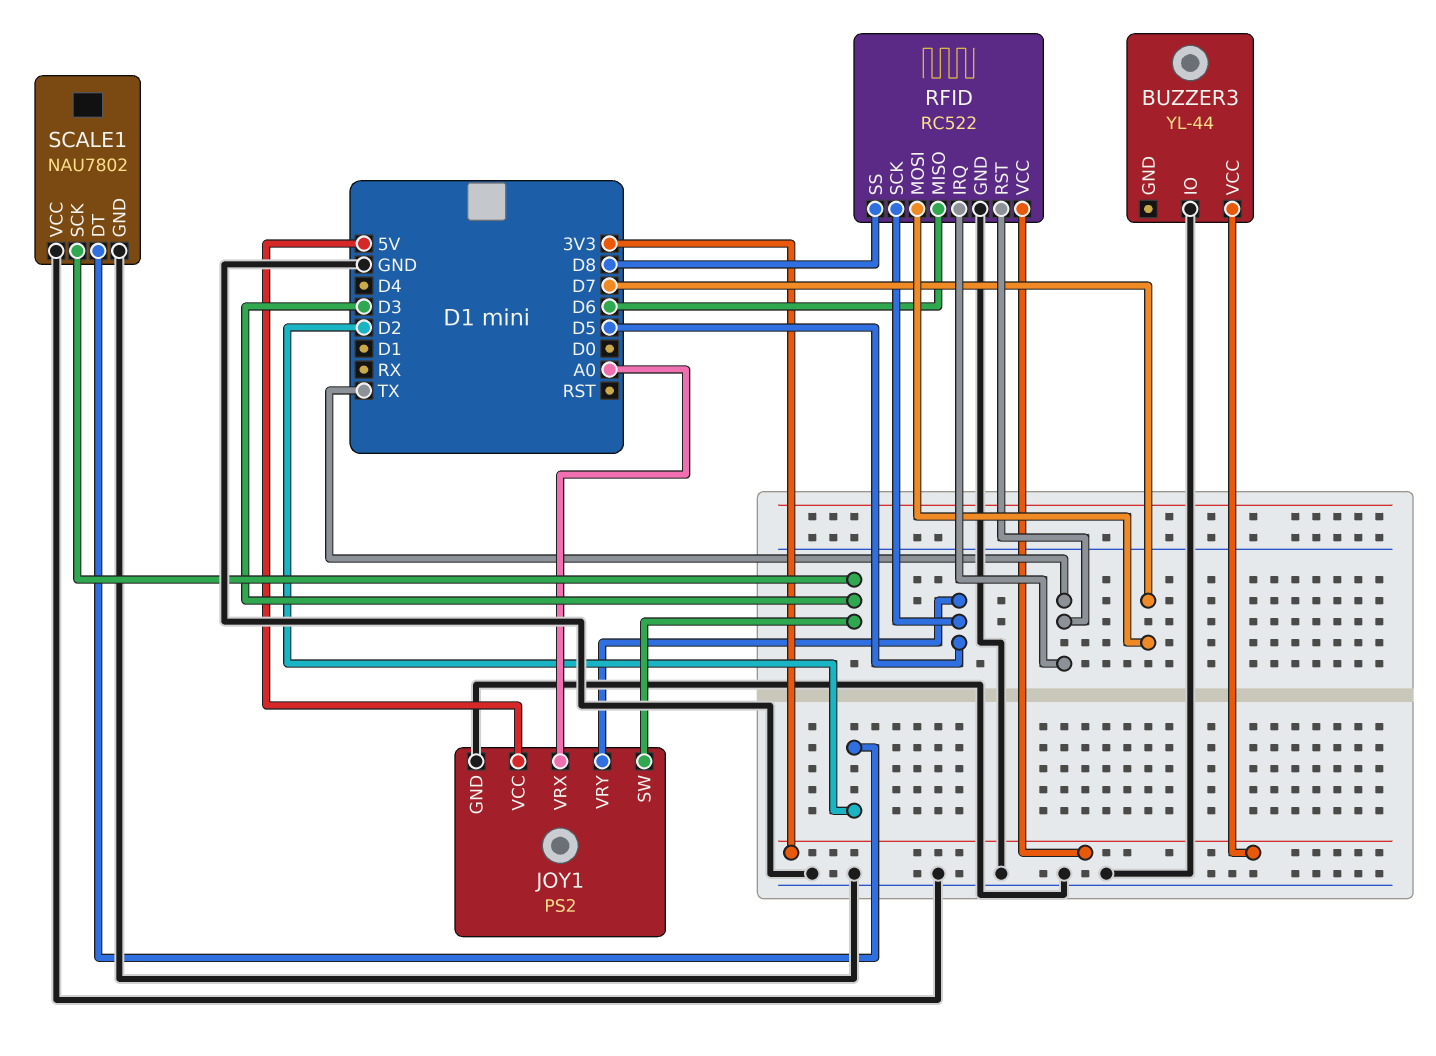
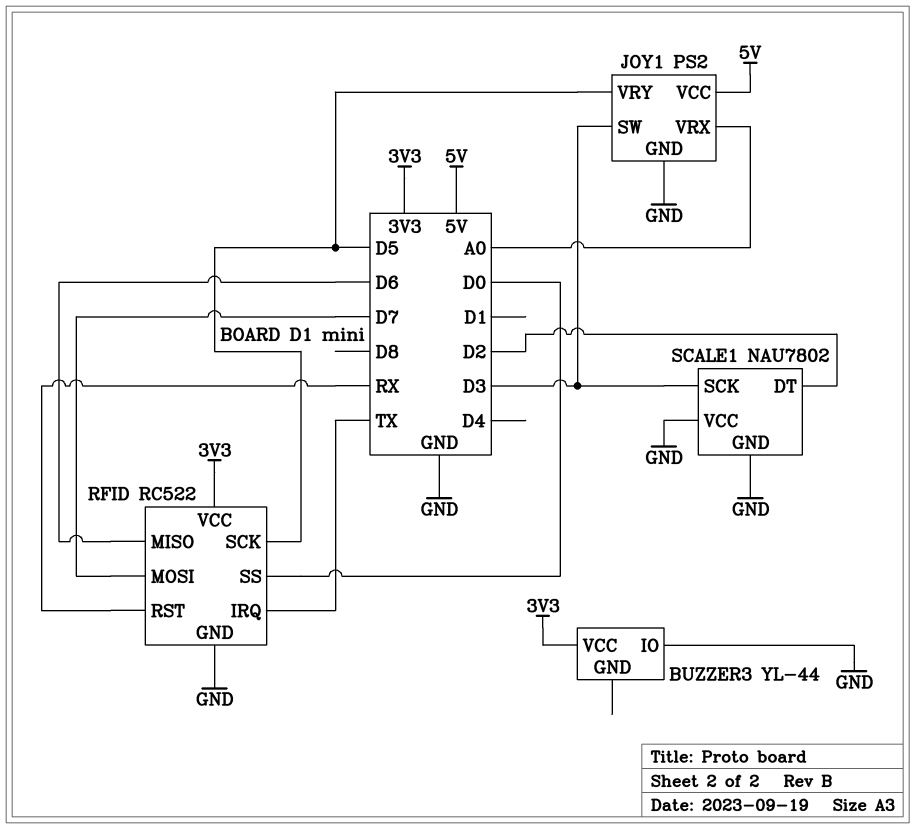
RFID pin RST: TX -> RX
RFID pin SS: D8 -> D0

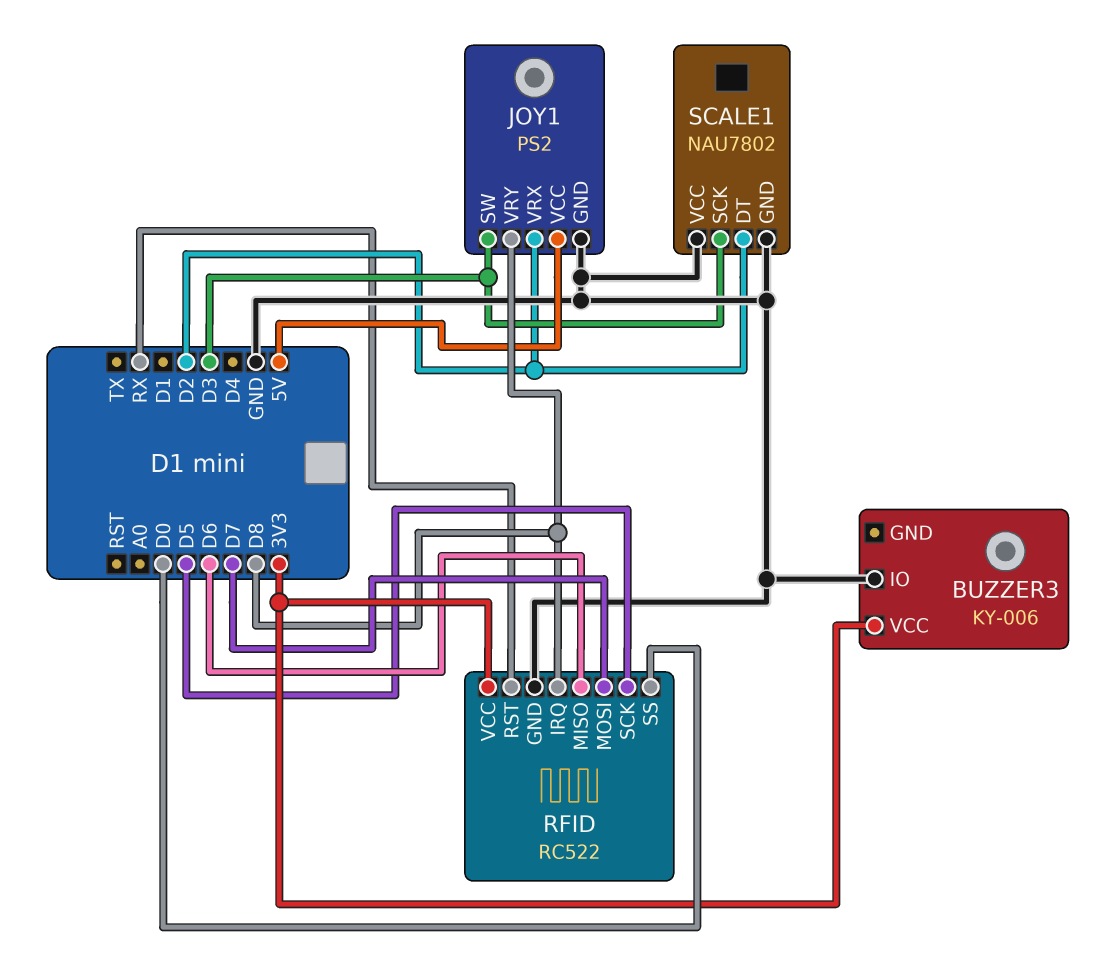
BUZZER3: YL-44 -> KY-006
JOY1 pin VRX: A0 -> D2
JOY1 pin VRY: D5 -> D8
RFID pin IRQ: TX -> D8

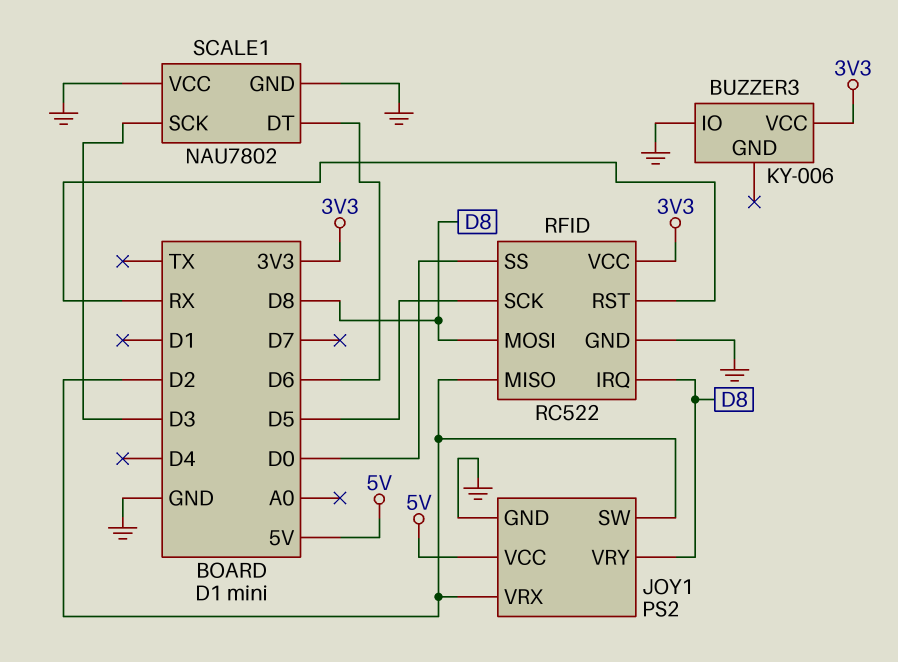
JOY1 pin SW: D3 -> D2
RFID pin MISO: D6 -> D2
RFID pin MOSI: D7 -> D8
SCALE1 pin DT: D2 -> D6

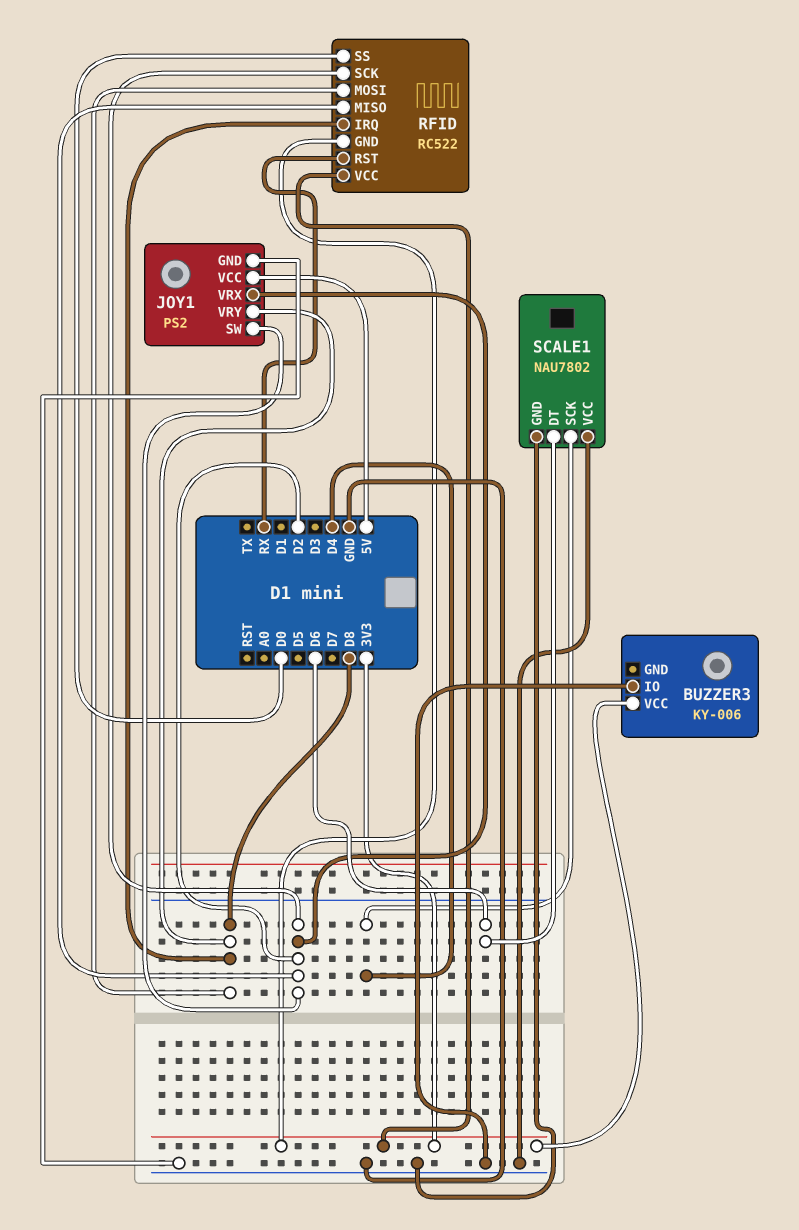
RFID pin GND: GND -> 3V3
RFID pin SCK: D5 -> D2
SCALE1 pin SCK: D3 -> D4

